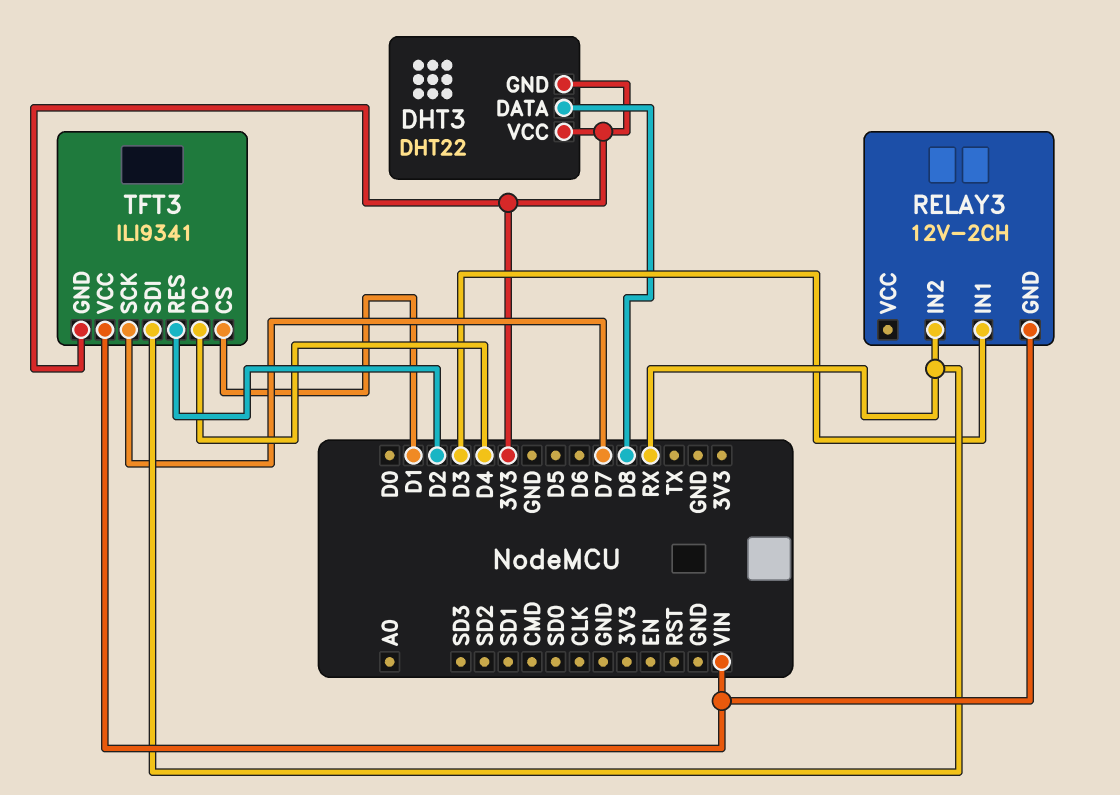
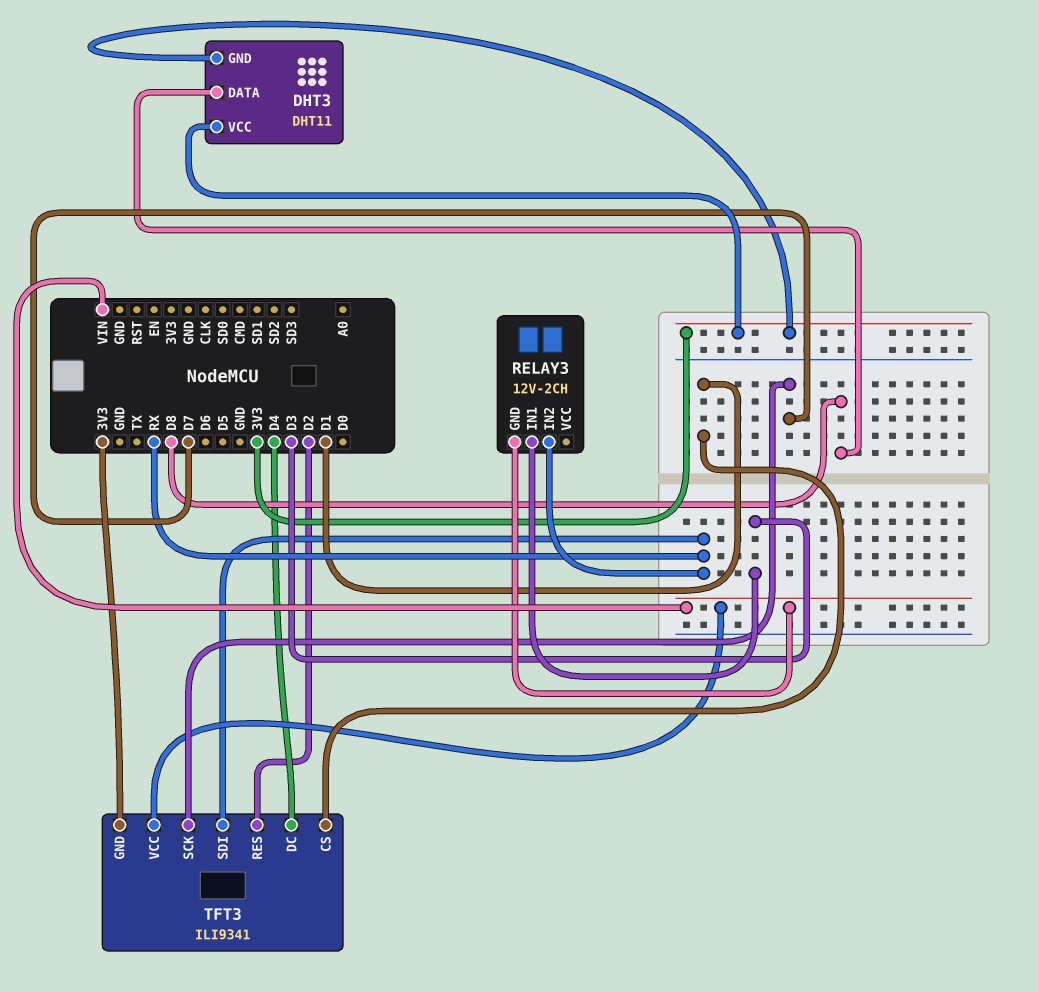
DHT3: DHT22 -> DHT11

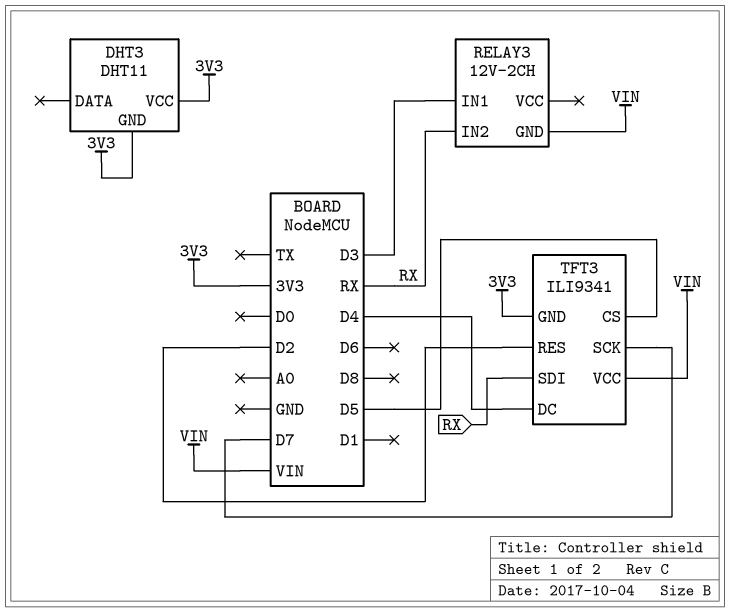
DHT3 pin DATA: D8 -> none
TFT3 pin CS: D1 -> D5

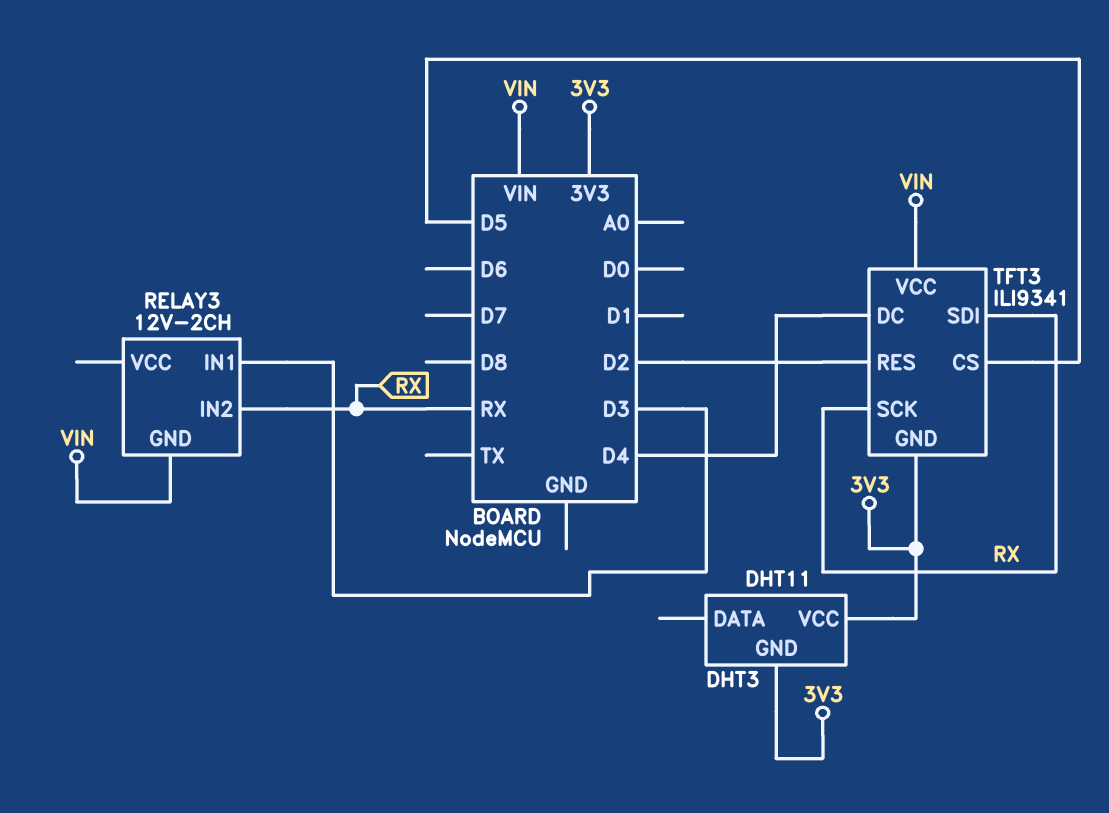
TFT3 pin SCK: D7 -> RX

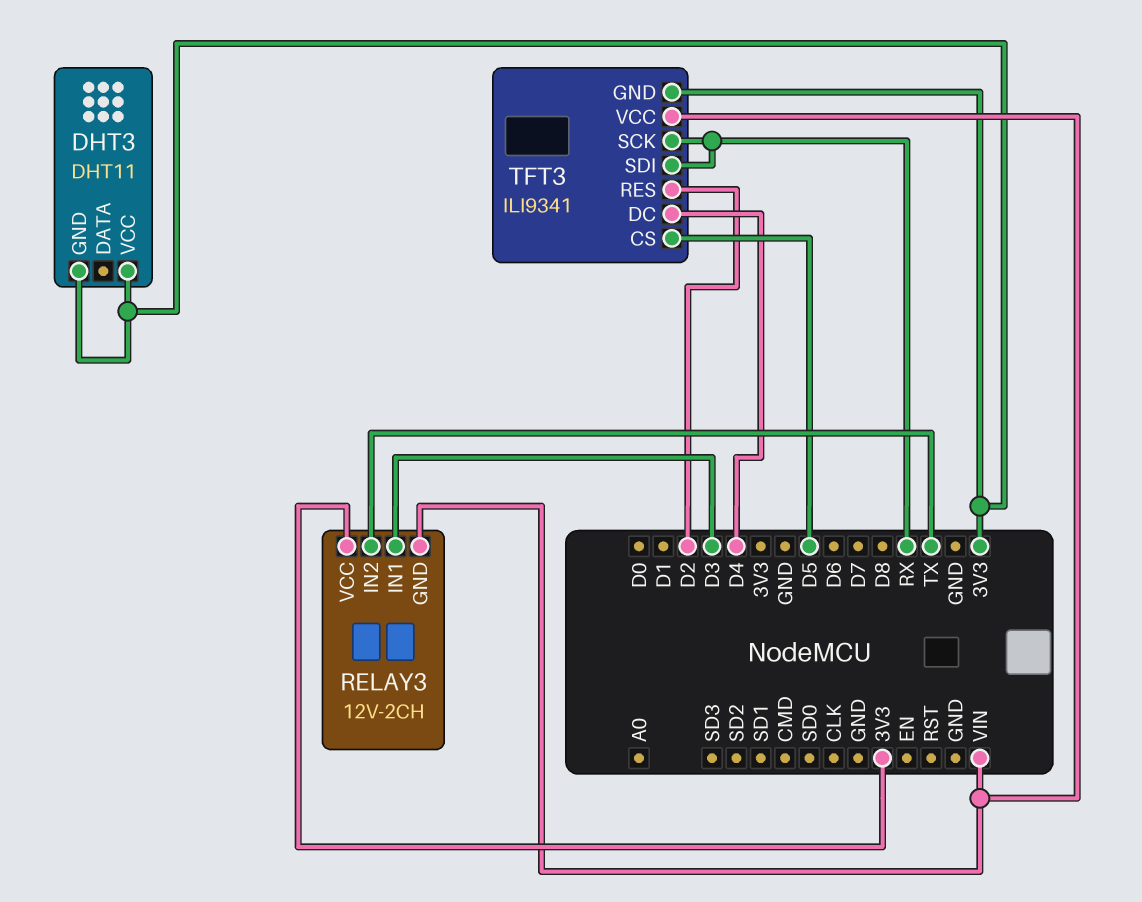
RELAY3 pin IN2: RX -> TX
RELAY3 pin VCC: none -> 3V3

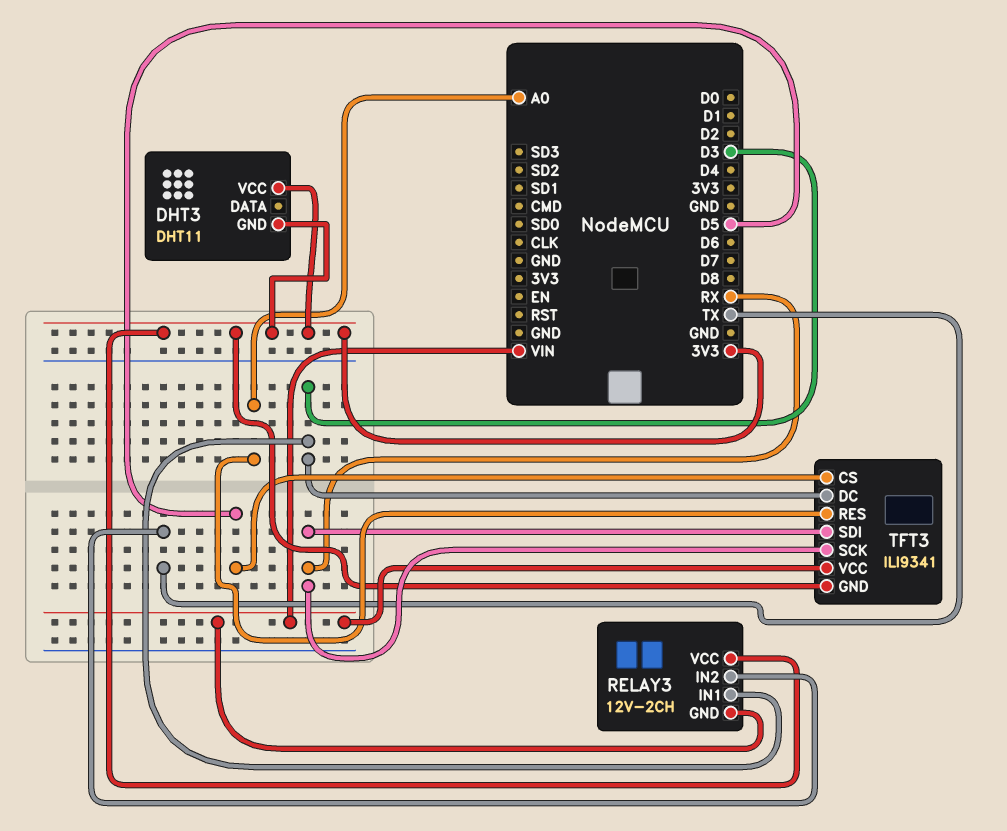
TFT3 pin DC: D4 -> D3
TFT3 pin RES: D2 -> A0

